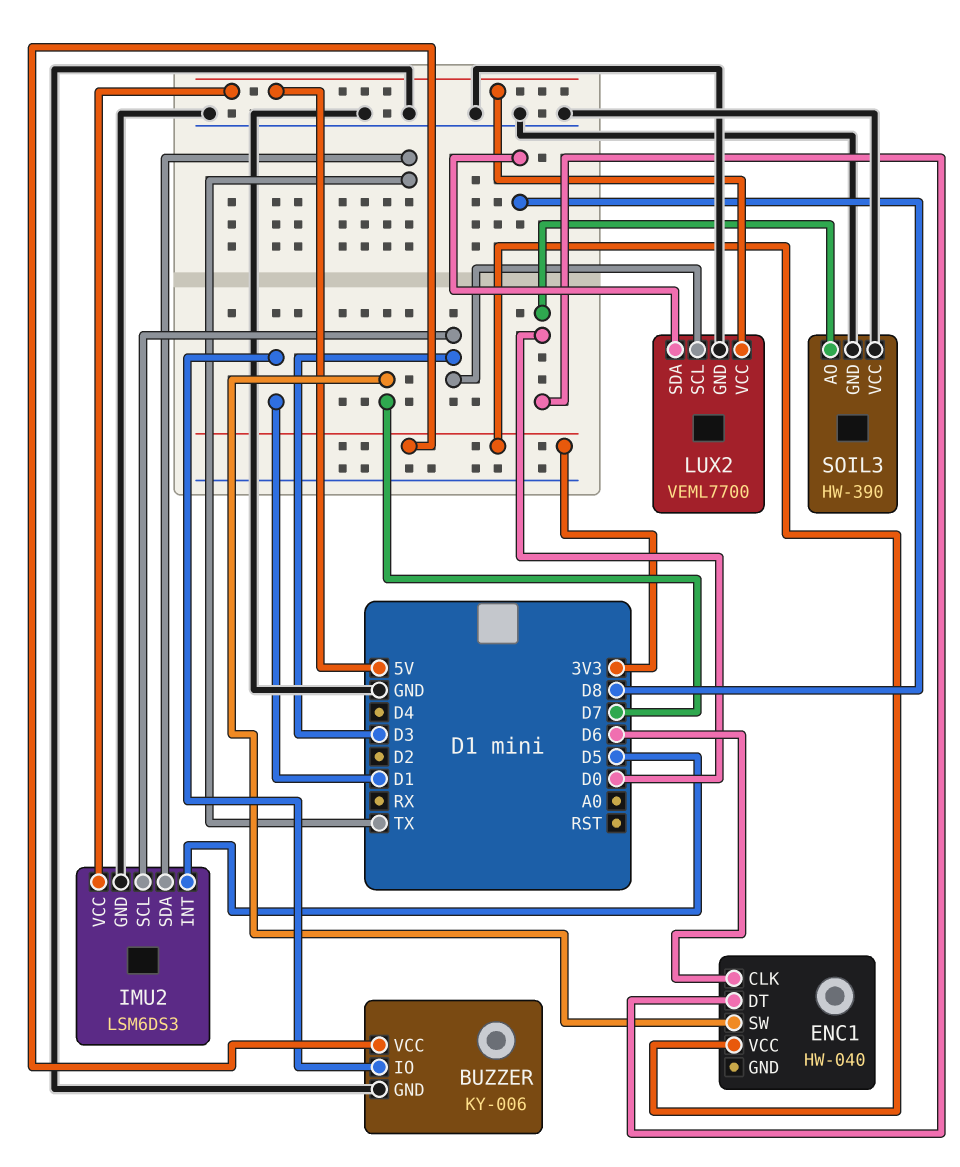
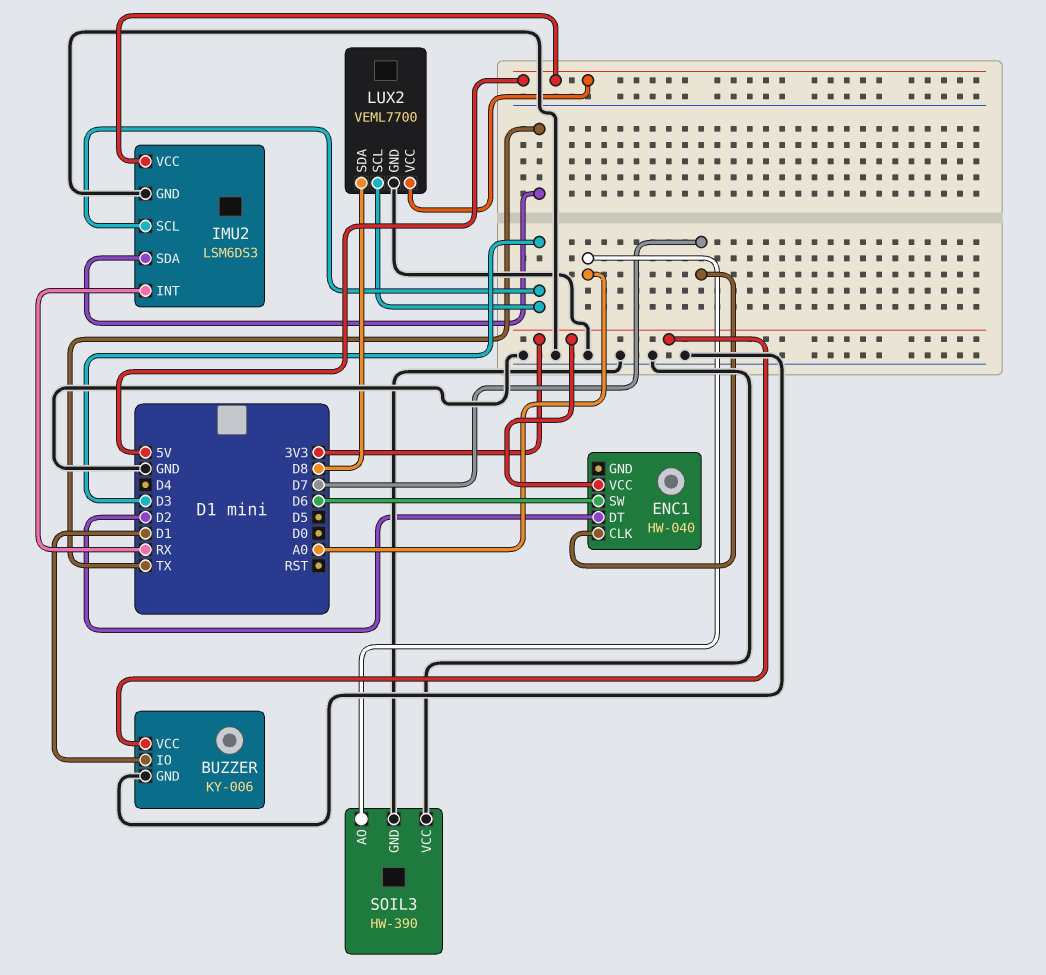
ENC1 pin CLK: D6 -> D7
ENC1 pin DT: D0 -> D2
ENC1 pin SW: D7 -> D6
IMU2 pin INT: D5 -> RX
SOIL3 pin AO: D0 -> A0

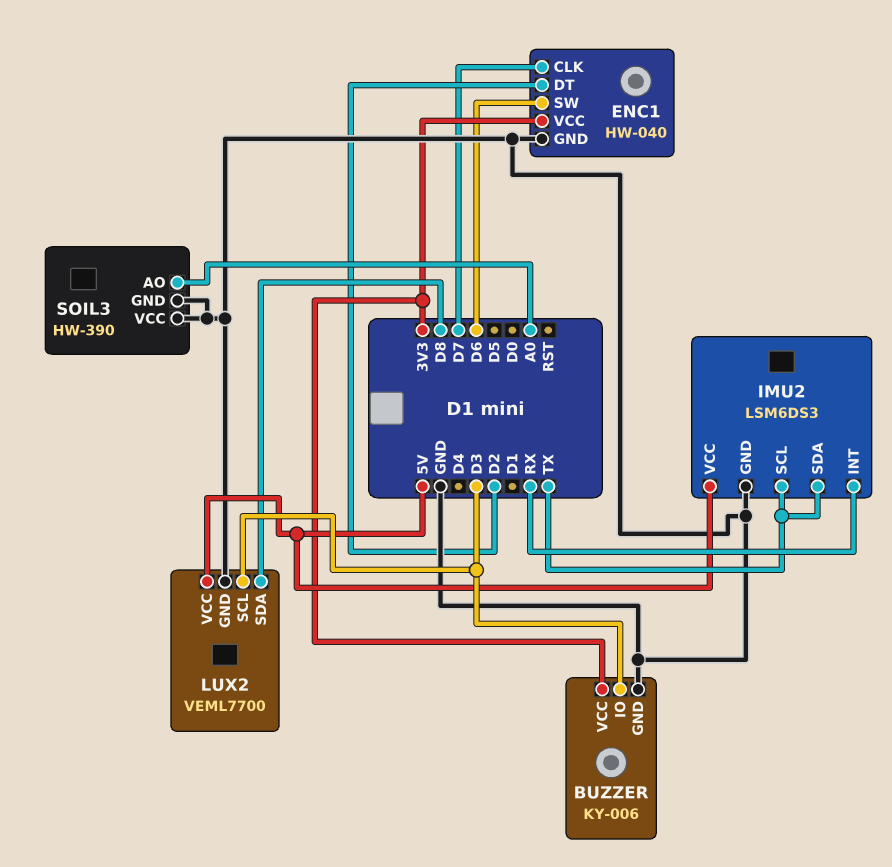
BUZZER pin IO: D1 -> D3
ENC1 pin GND: none -> GND
IMU2 pin SCL: D3 -> TX

